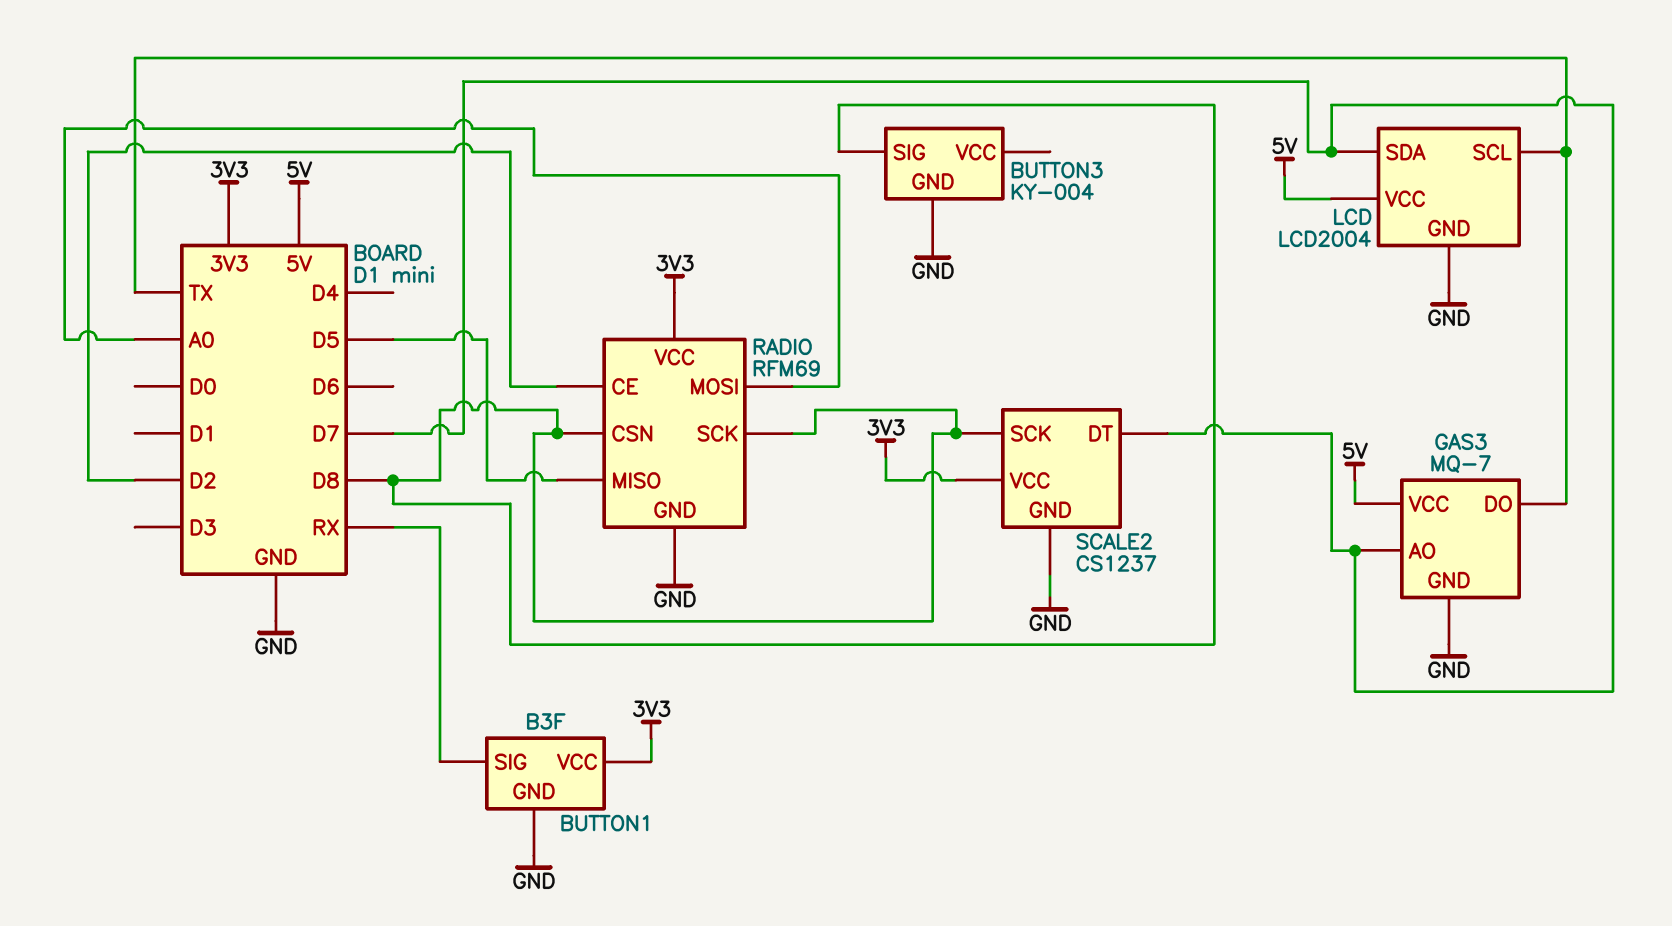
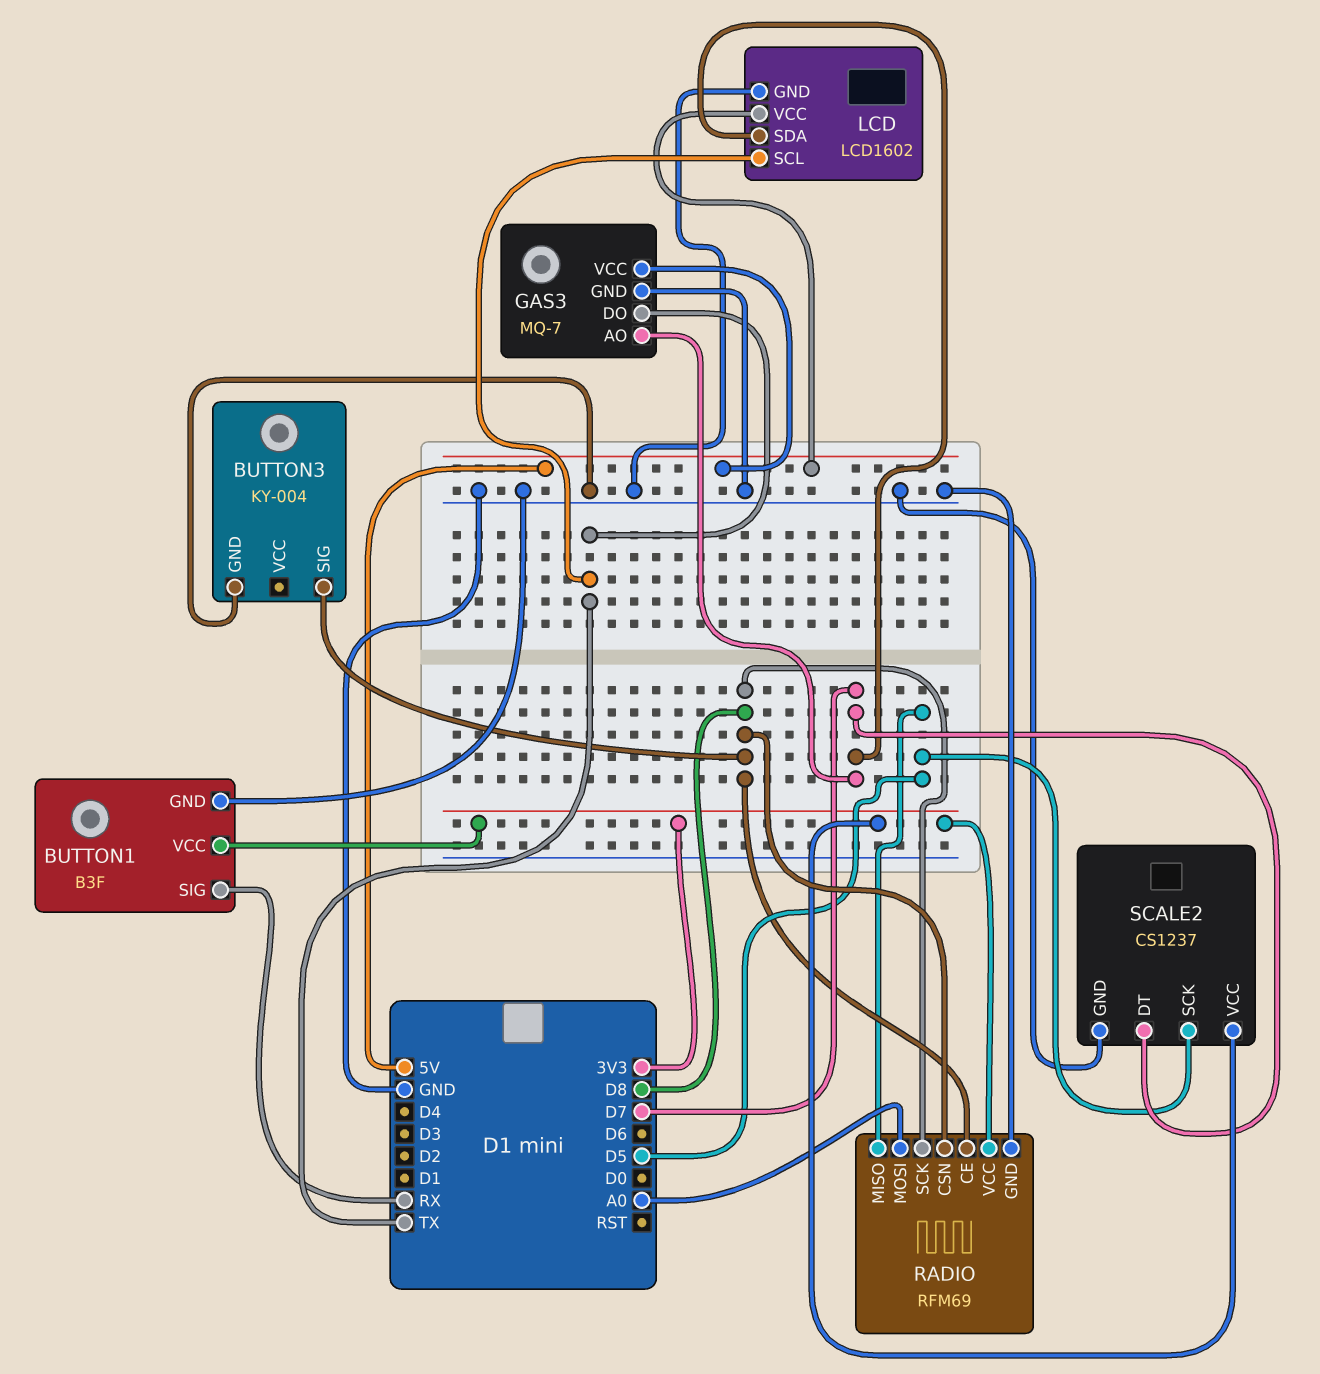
LCD: LCD2004 -> LCD1602
RADIO pin CE: D2 -> D8
SCALE2 pin SCK: D8 -> D5

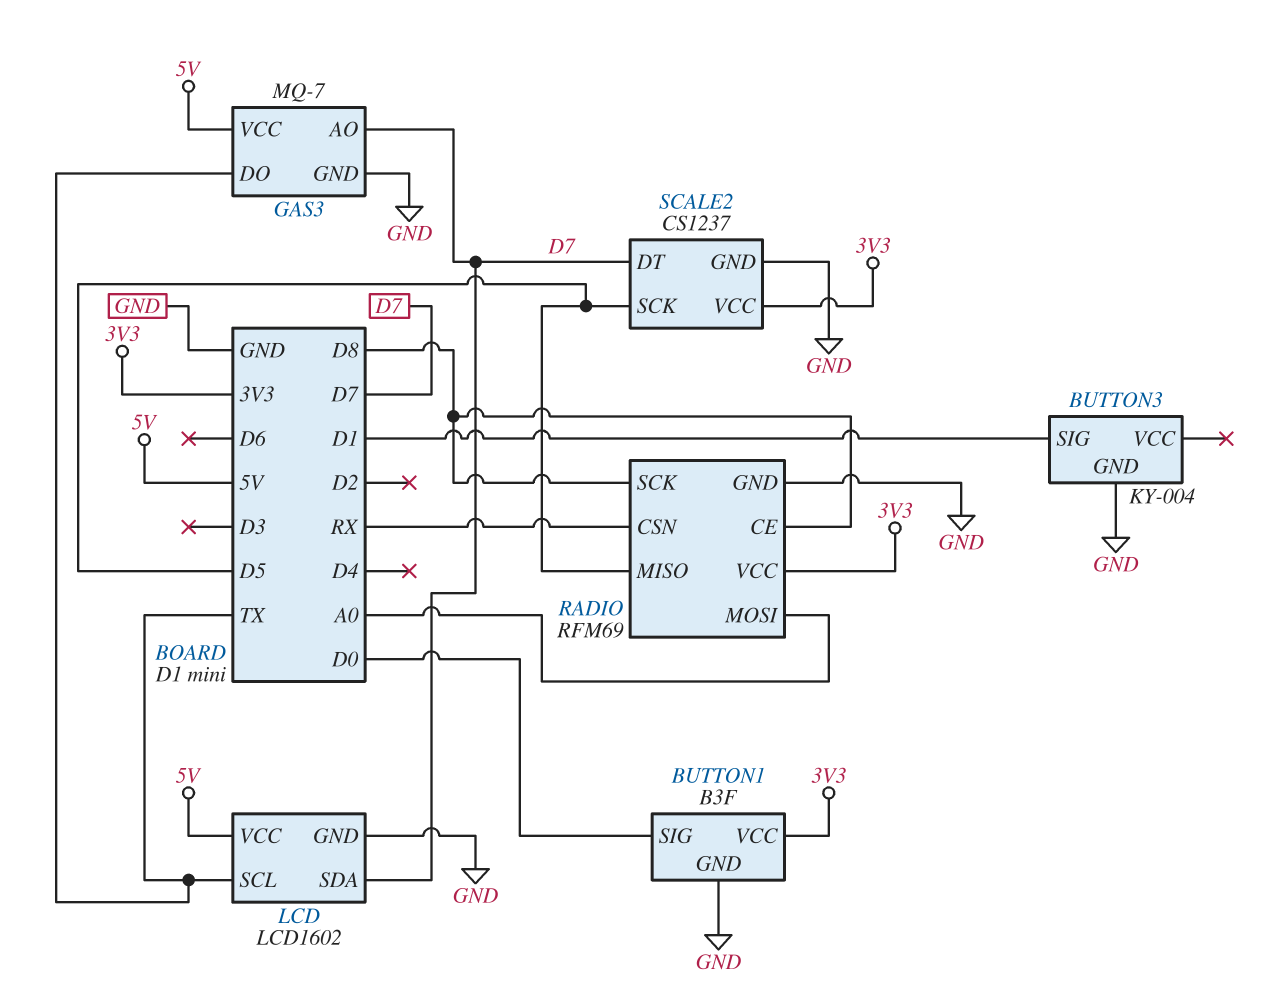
BUTTON1 pin SIG: RX -> D0
BUTTON3 pin SIG: D8 -> D1
RADIO pin CSN: D8 -> RX

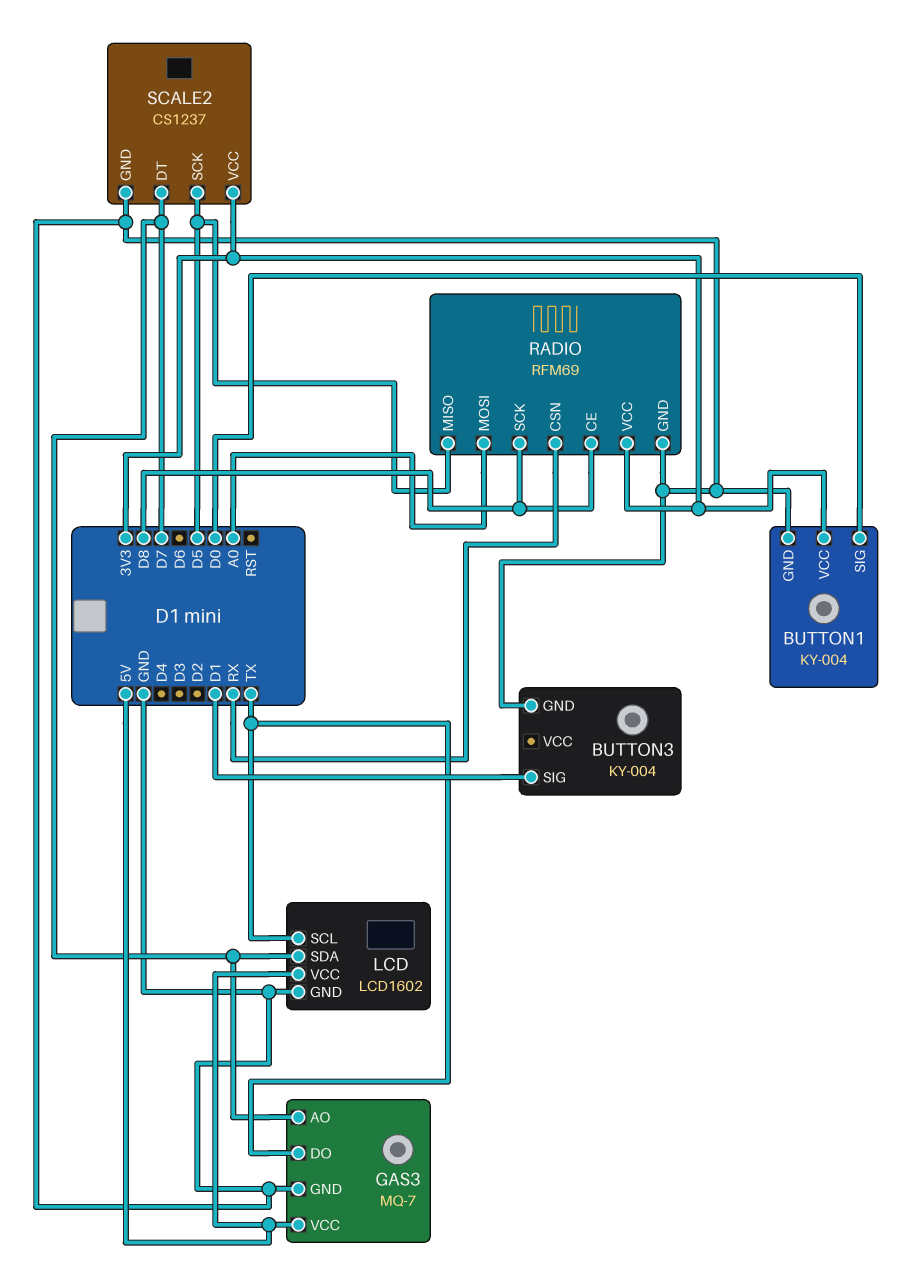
BUTTON1: B3F -> KY-004

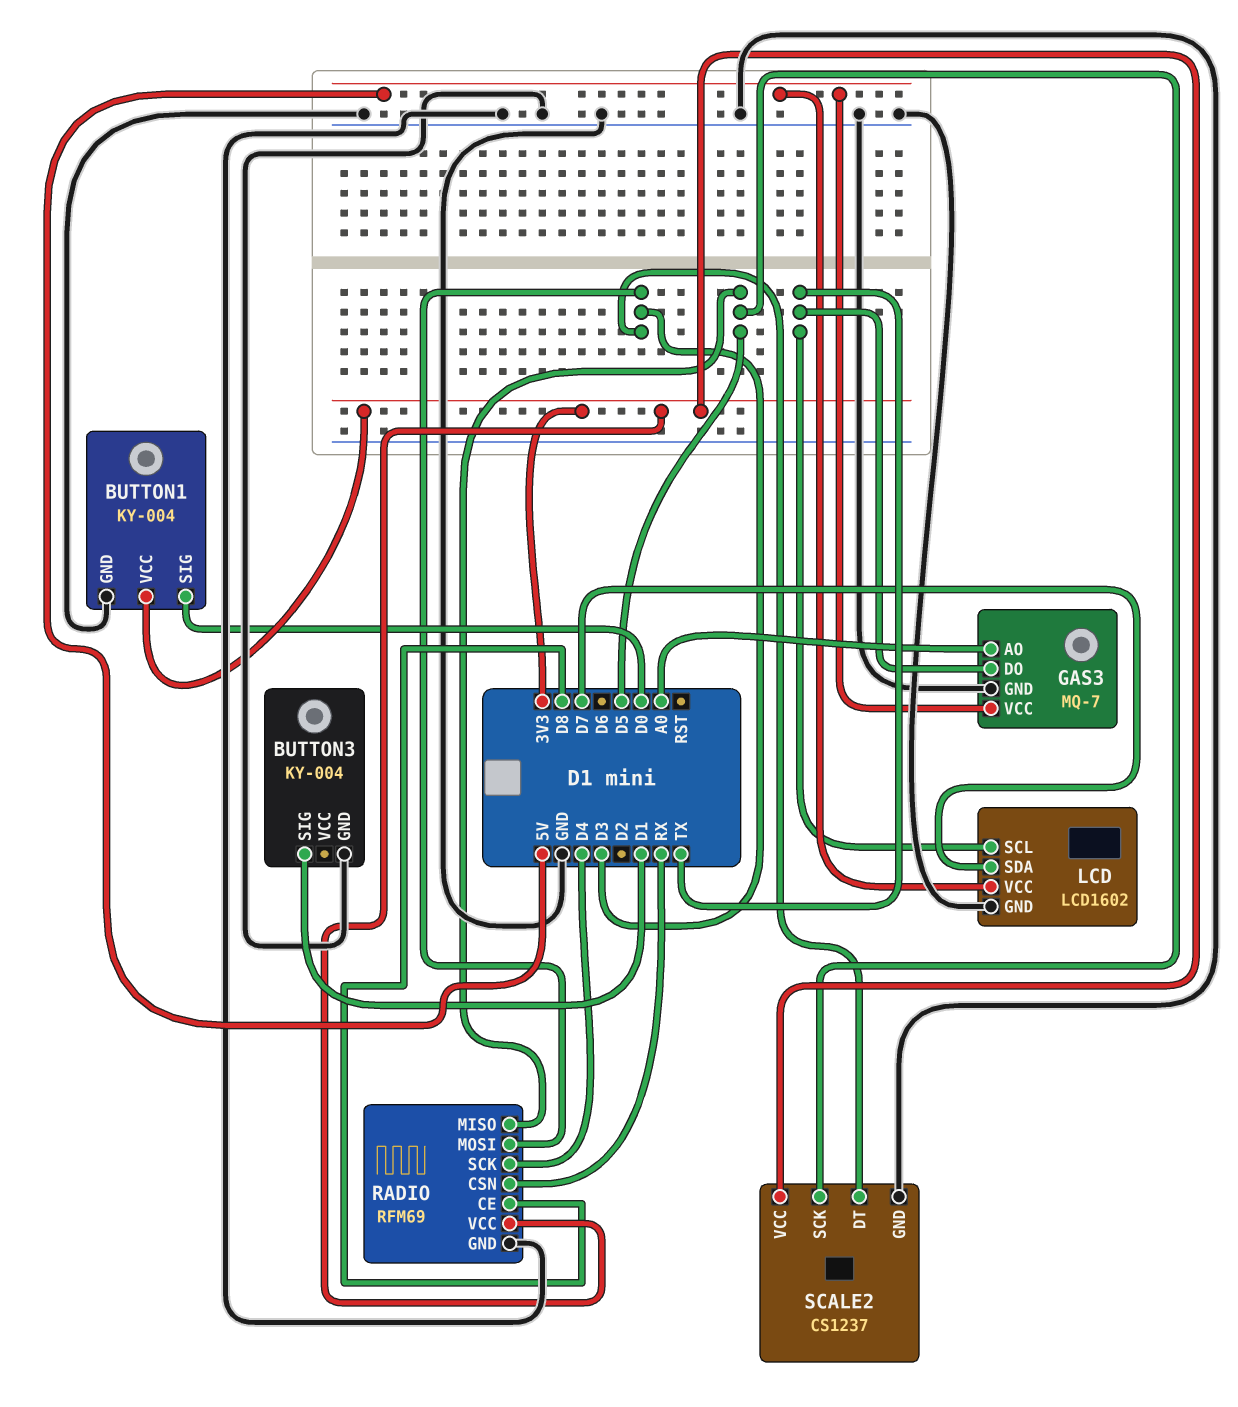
GAS3 pin AO: D7 -> A0
RADIO pin MOSI: A0 -> D3
RADIO pin SCK: D8 -> D4
SCALE2 pin DT: D7 -> D3

